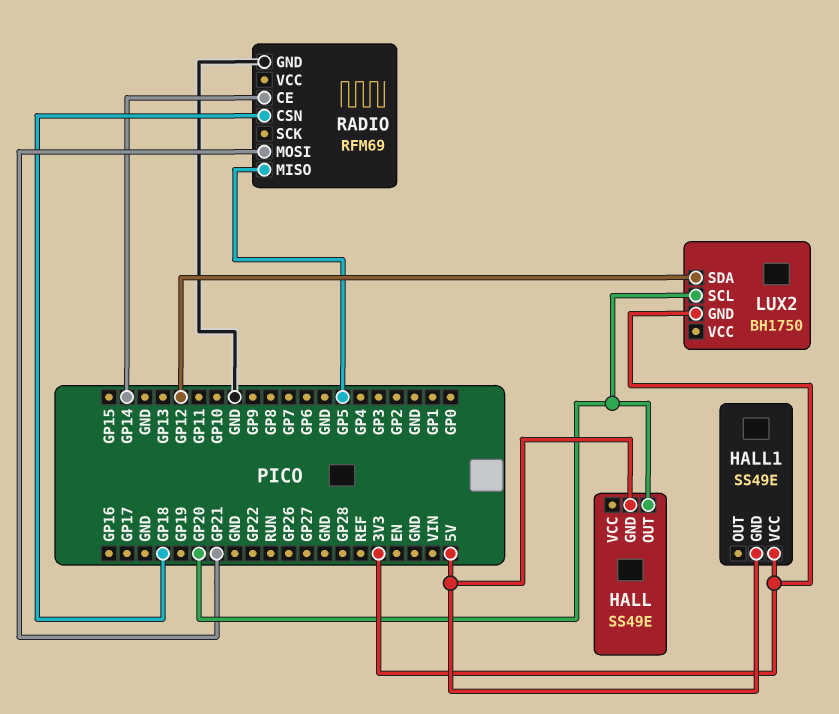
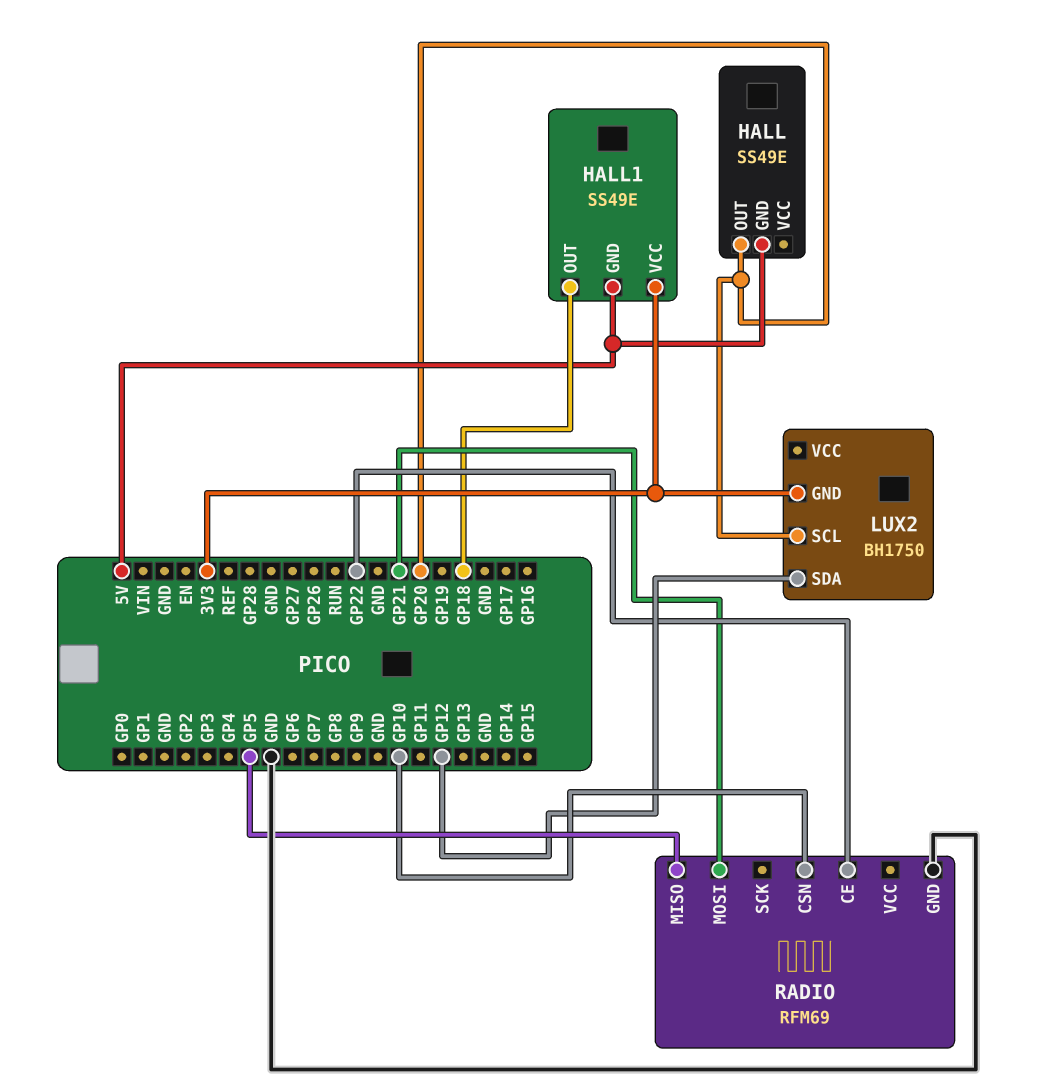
HALL1 pin OUT: none -> GP18
RADIO pin CE: GP14 -> GP22
RADIO pin CSN: GP18 -> GP10

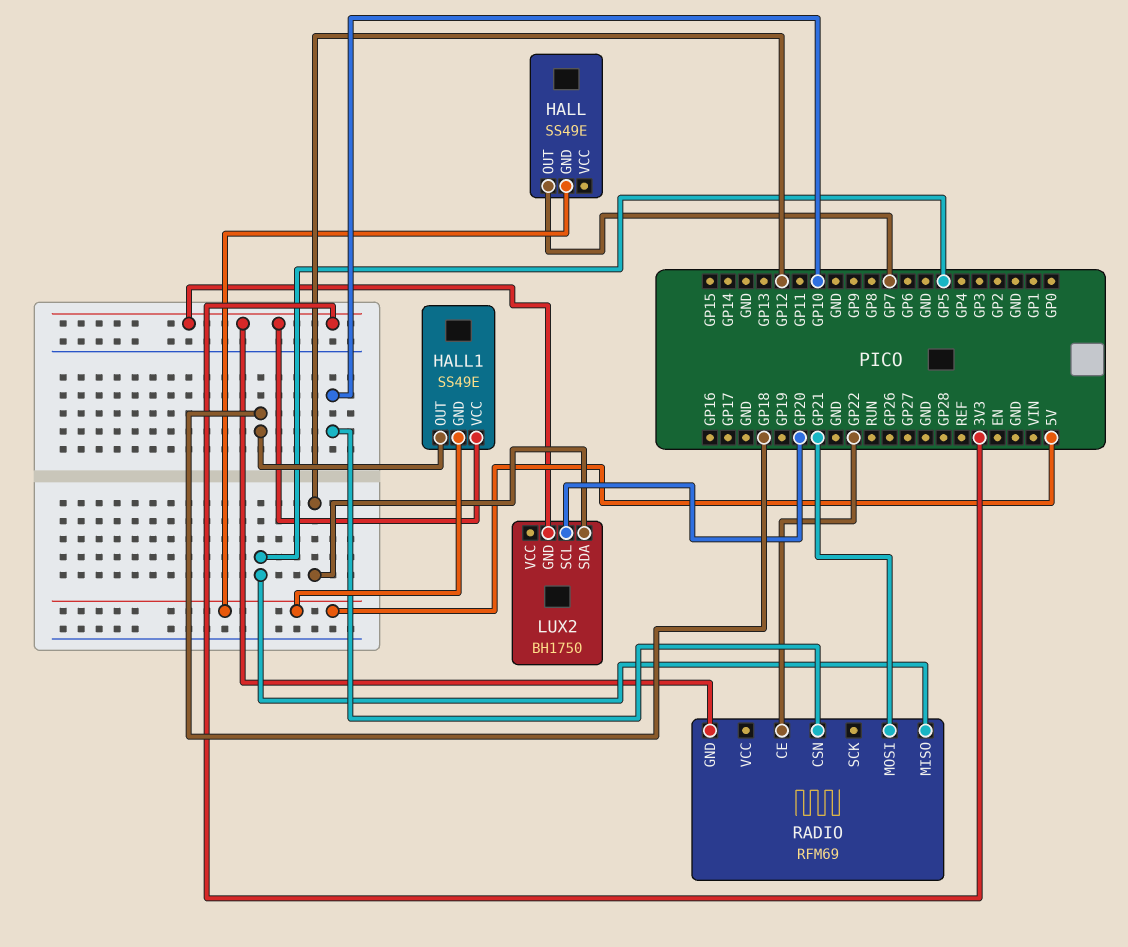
HALL pin OUT: GP20 -> GP7
RADIO pin GND: GND -> 3V3

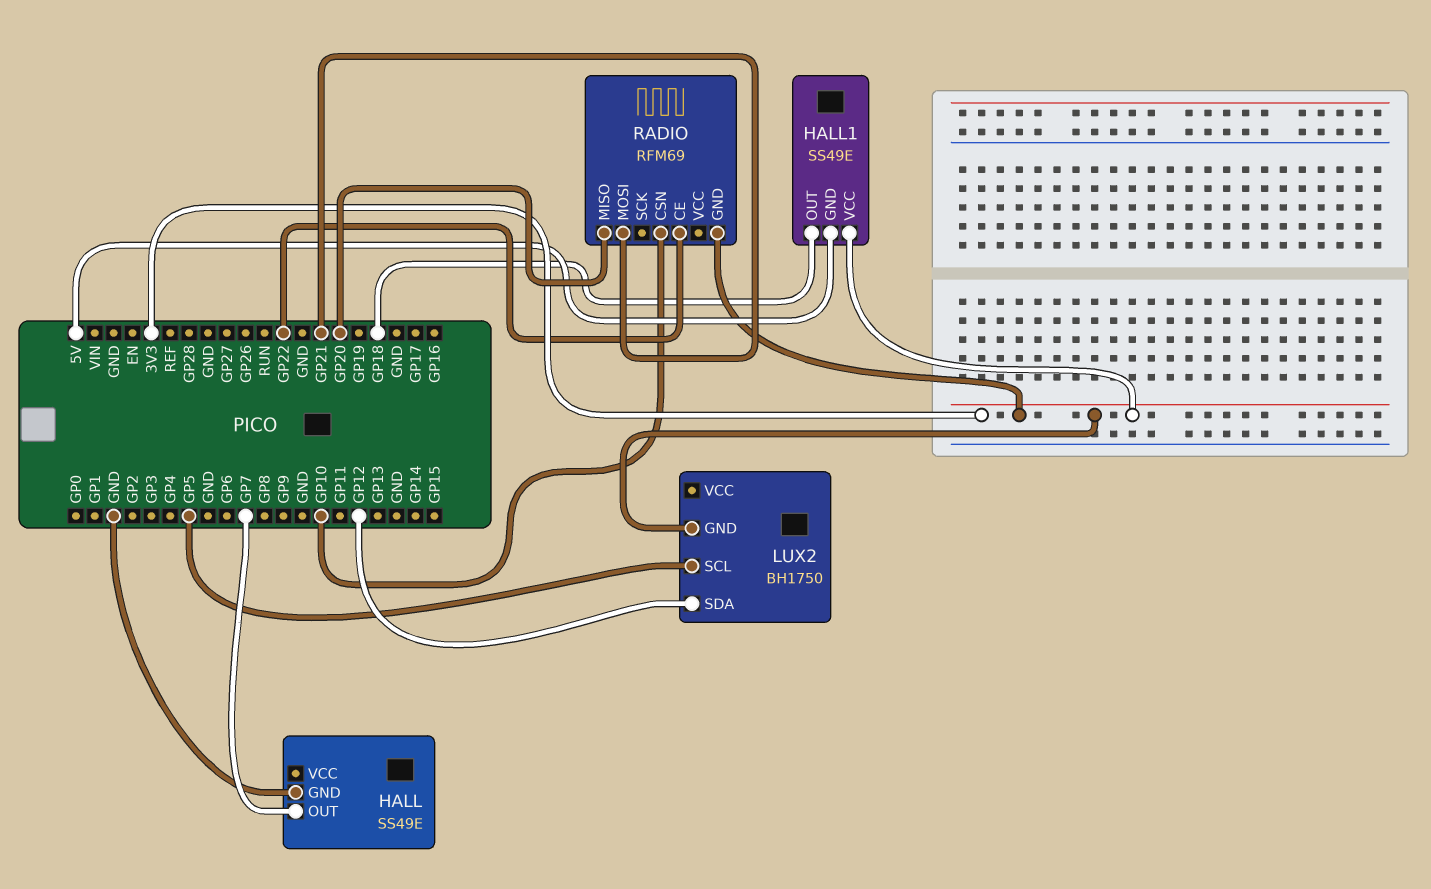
HALL pin GND: 5V -> GND
LUX2 pin SCL: GP20 -> GP5
RADIO pin MISO: GP5 -> GP20

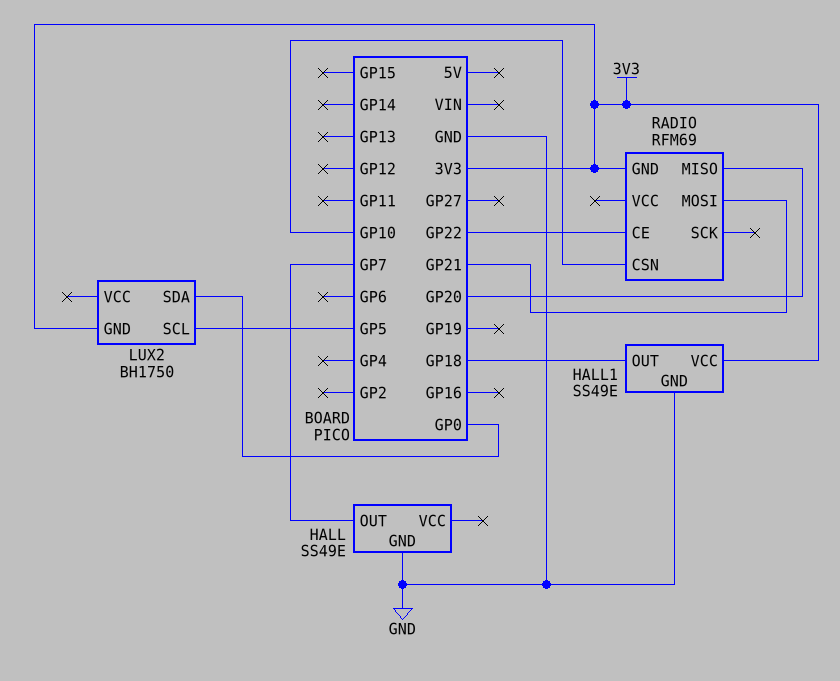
HALL1 pin GND: 5V -> GND
LUX2 pin SDA: GP12 -> GP0

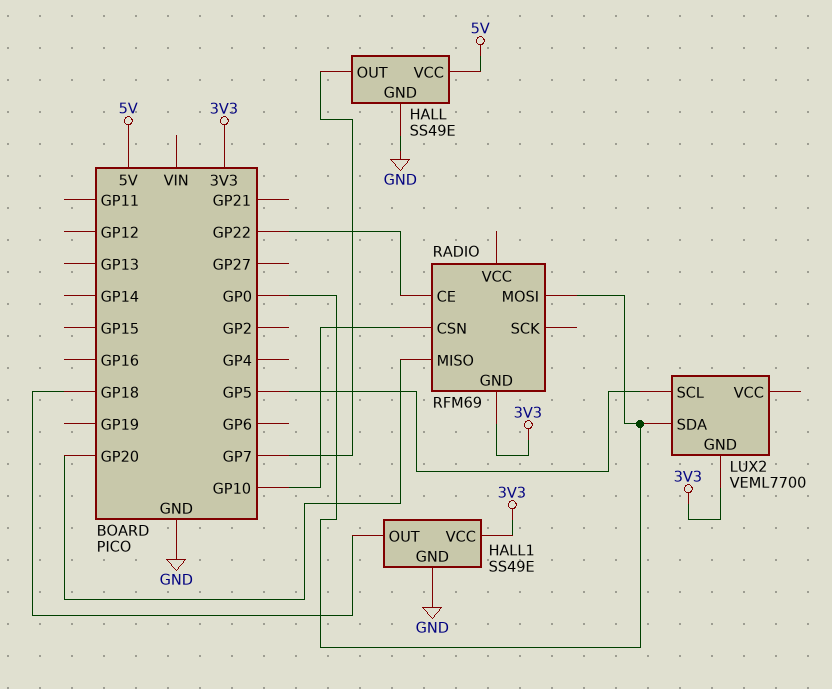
HALL pin VCC: none -> 5V
LUX2: BH1750 -> VEML7700
RADIO pin MOSI: GP21 -> GP0

